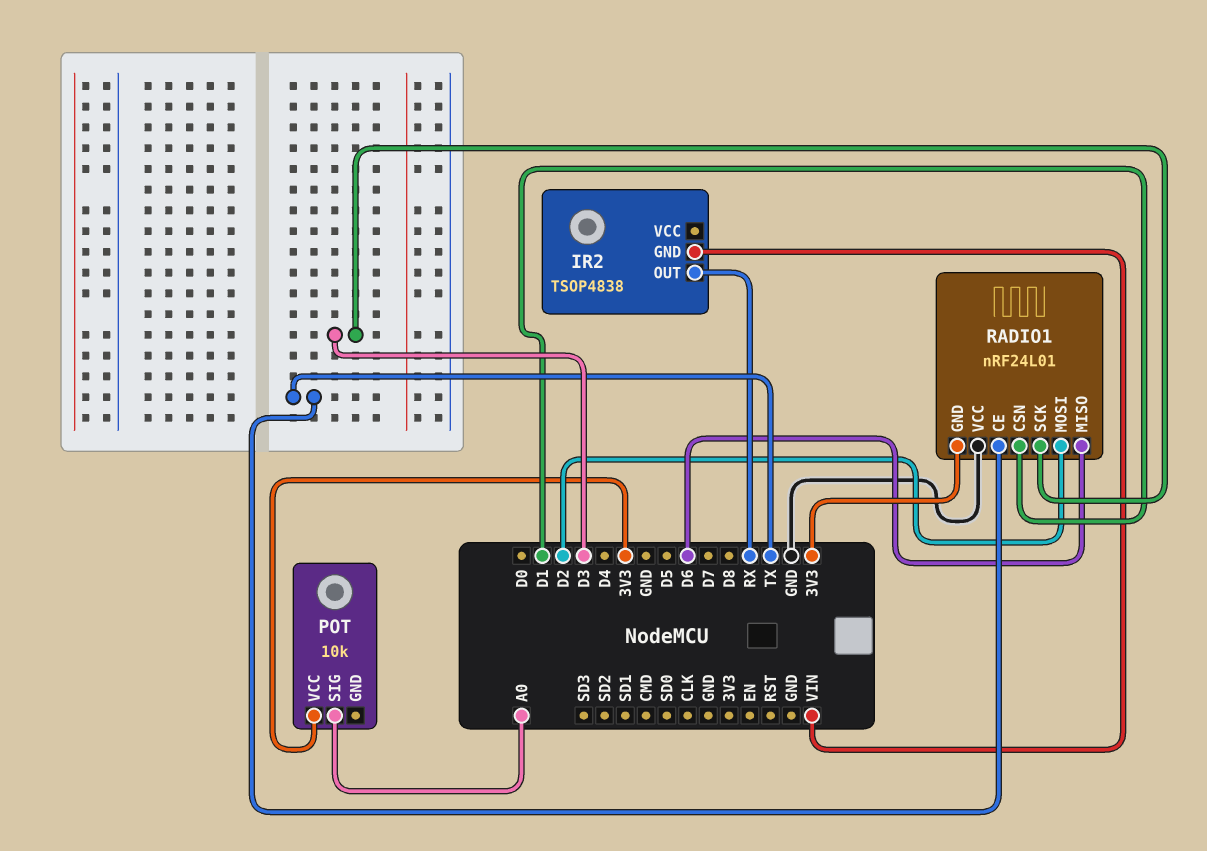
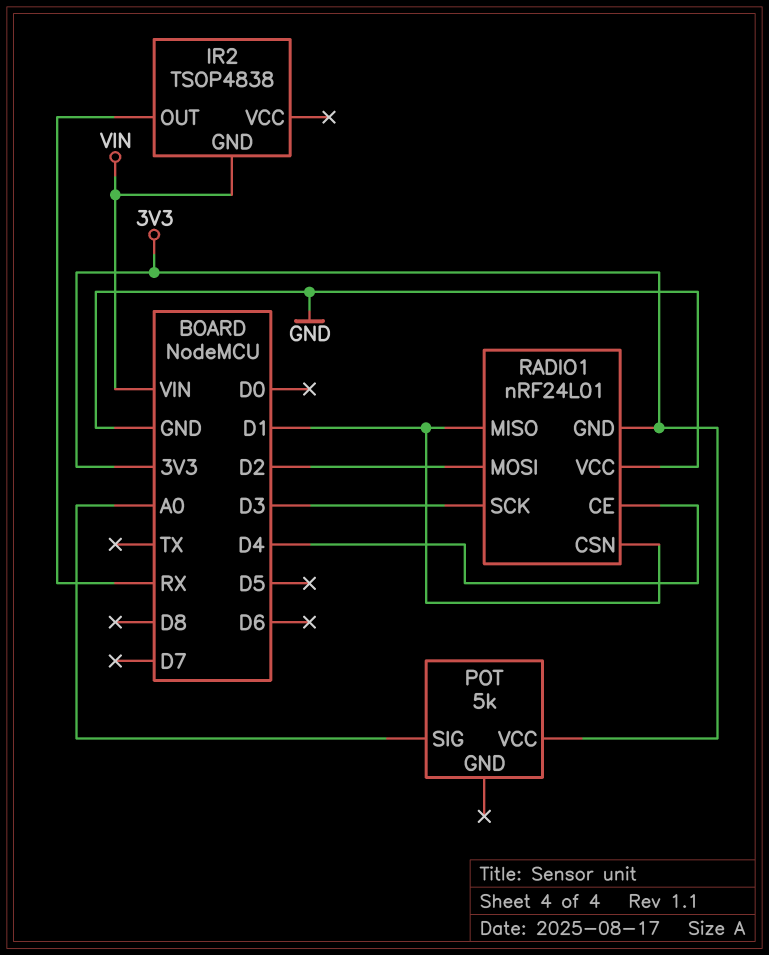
POT: 10k -> 5k
RADIO1 pin CE: TX -> D4
RADIO1 pin MISO: D6 -> D1

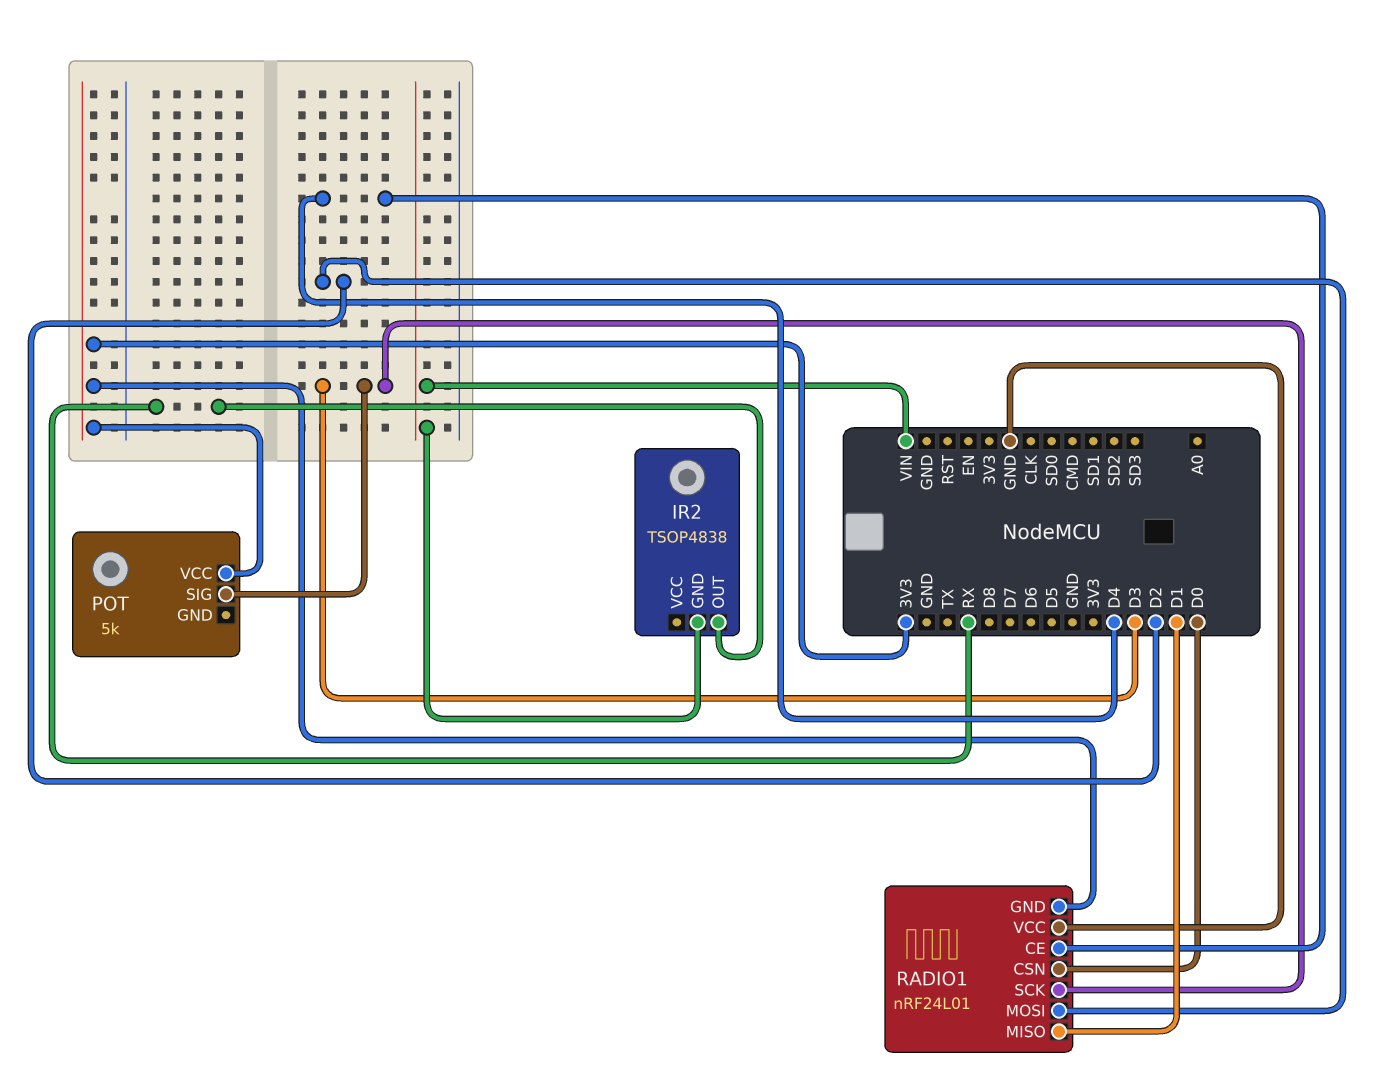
POT pin SIG: A0 -> D3
RADIO1 pin CSN: D1 -> D0

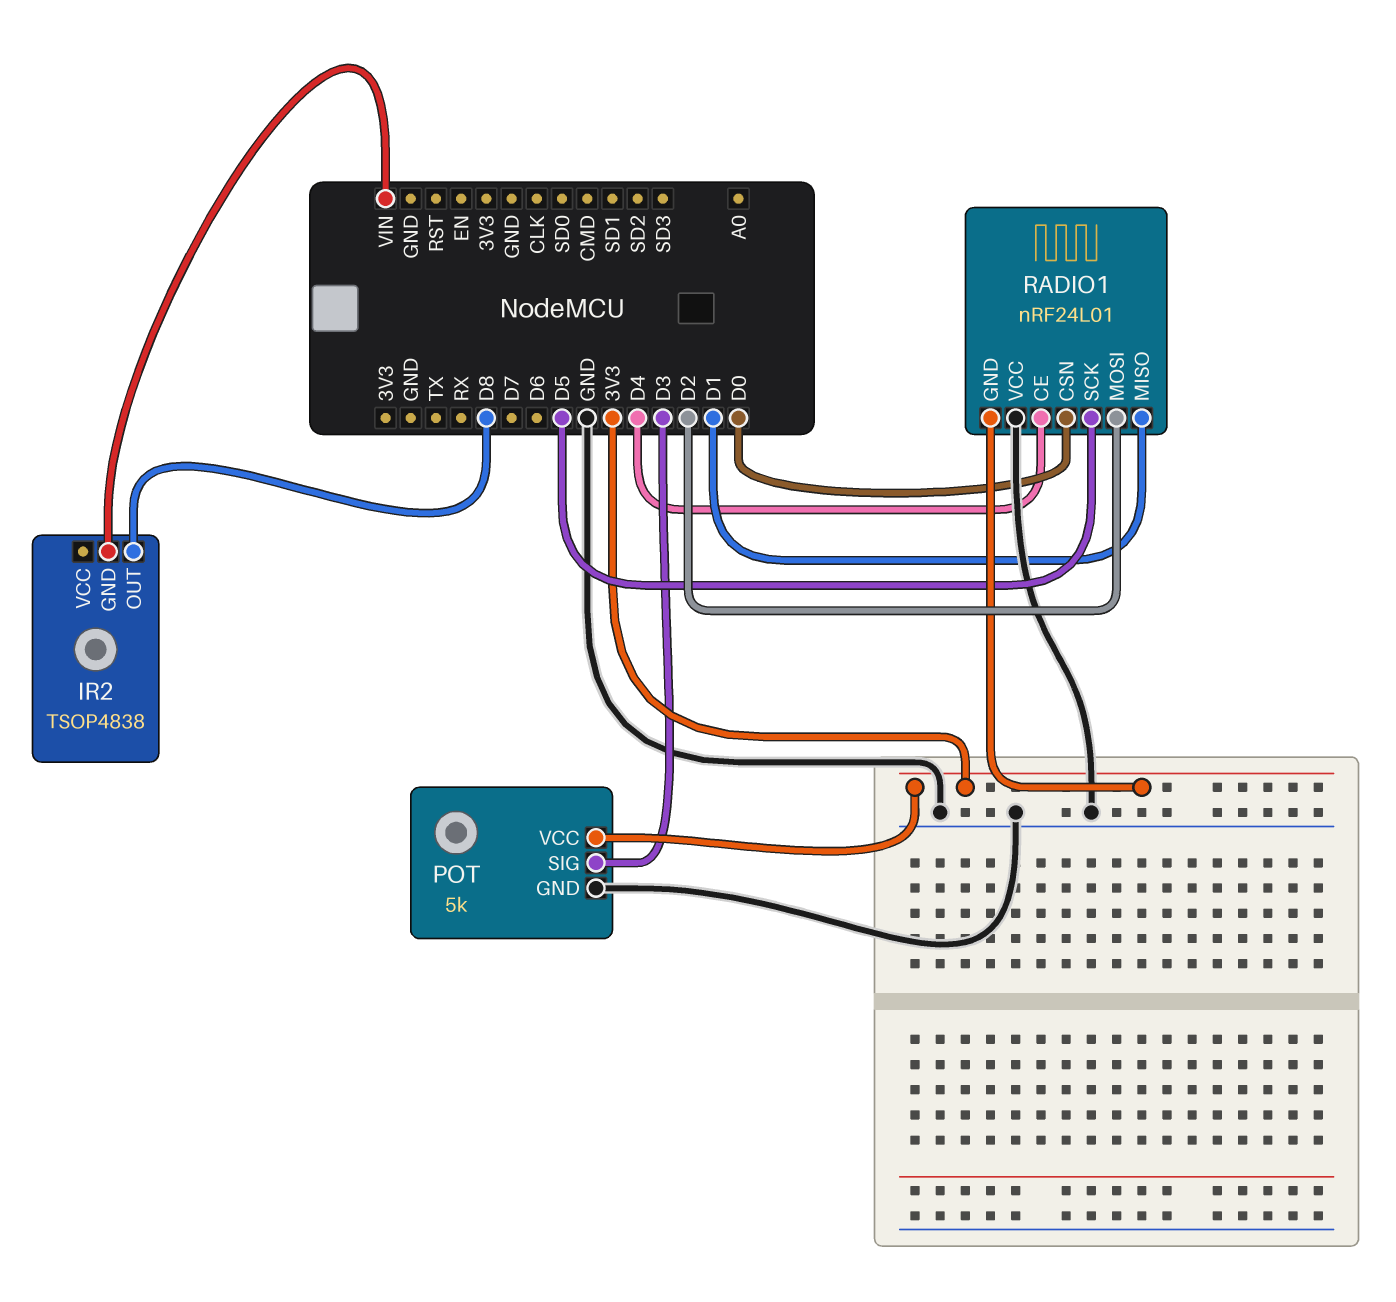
IR2 pin OUT: RX -> D8
POT pin GND: none -> GND
RADIO1 pin SCK: D3 -> D5

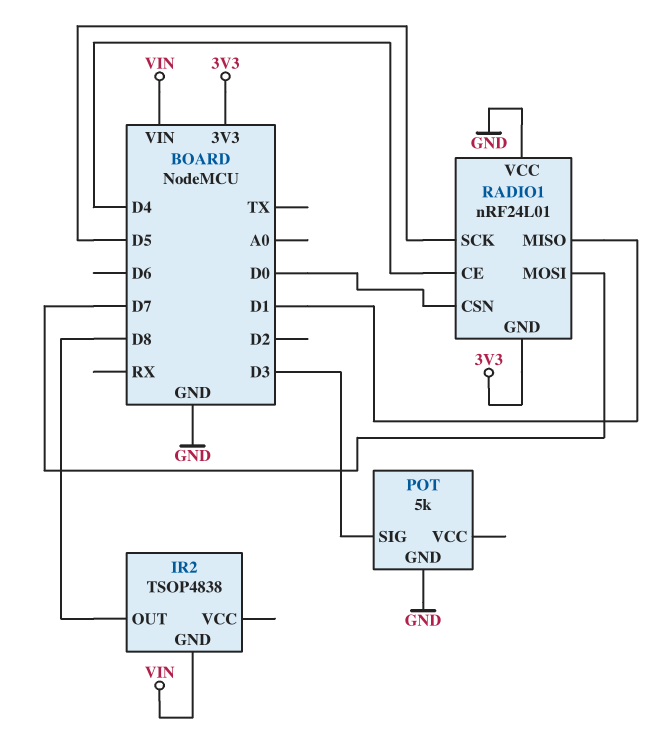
POT pin VCC: 3V3 -> none
RADIO1 pin MOSI: D2 -> D7

